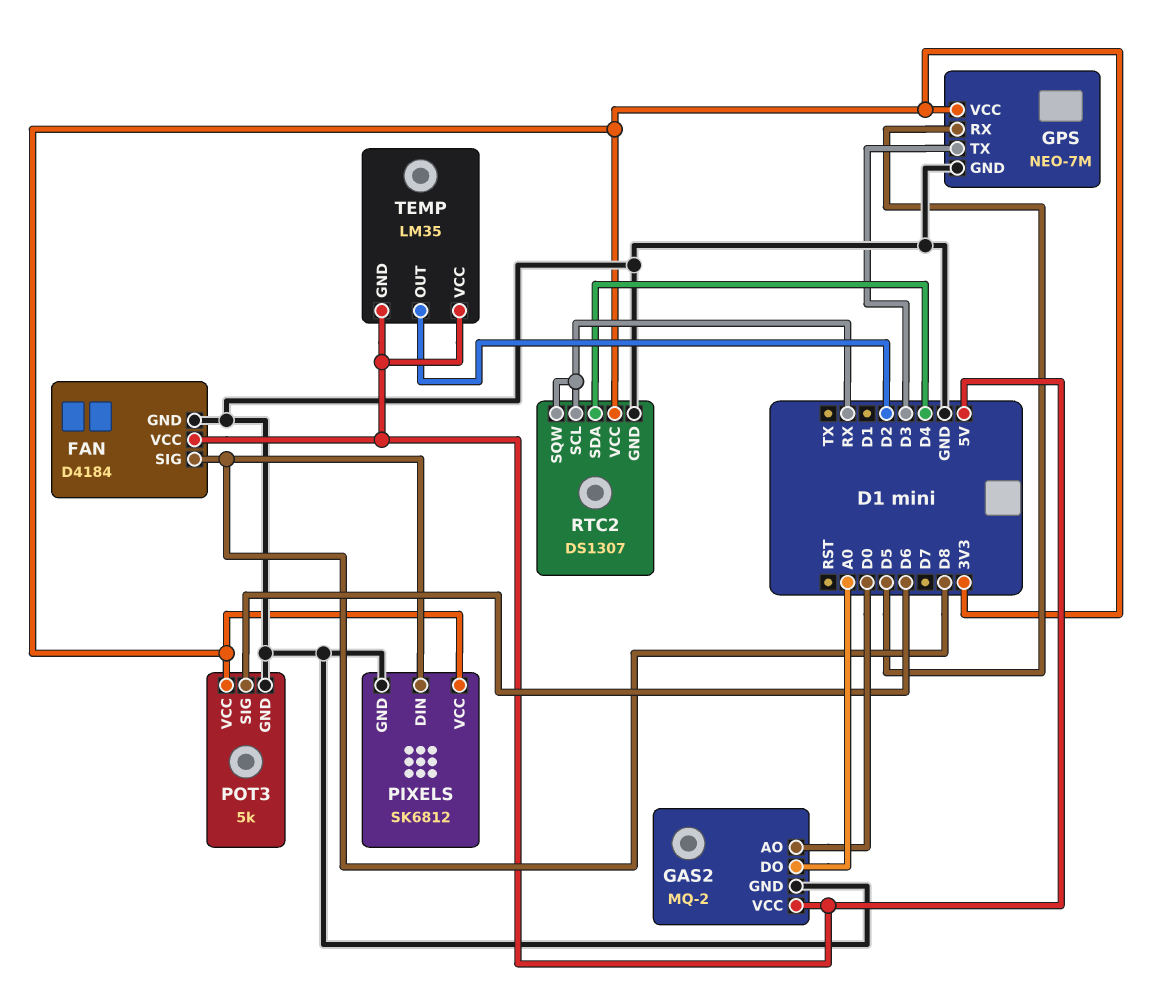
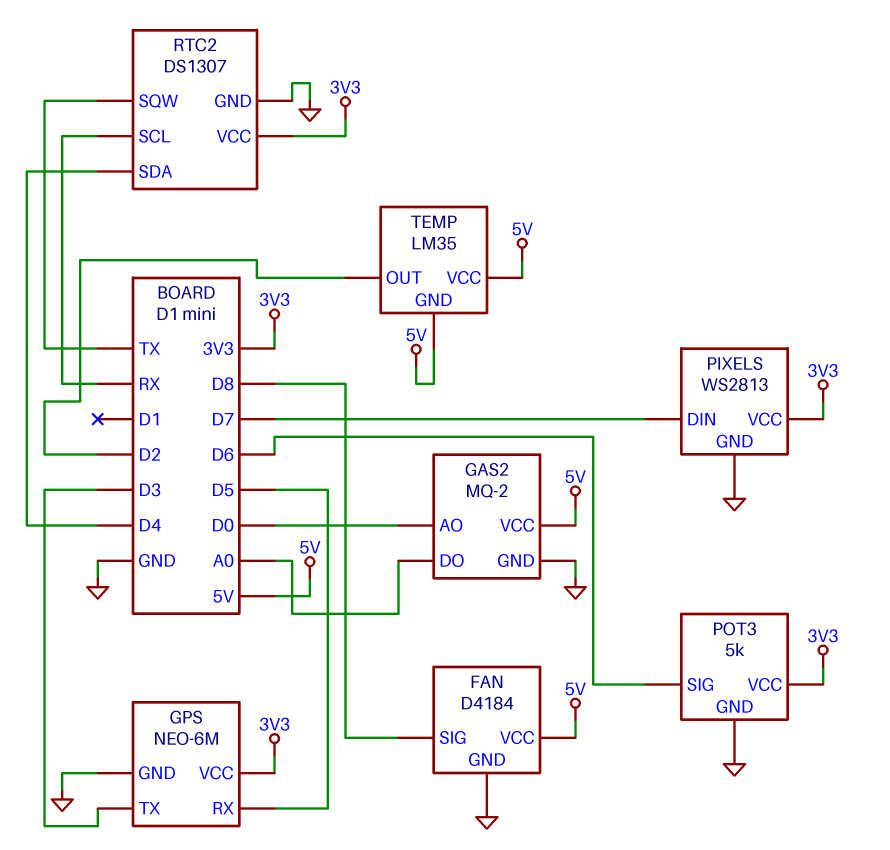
GPS: NEO-7M -> NEO-6M
PIXELS: SK6812 -> WS2813
PIXELS pin DIN: D8 -> D7
RTC2 pin SQW: RX -> TX

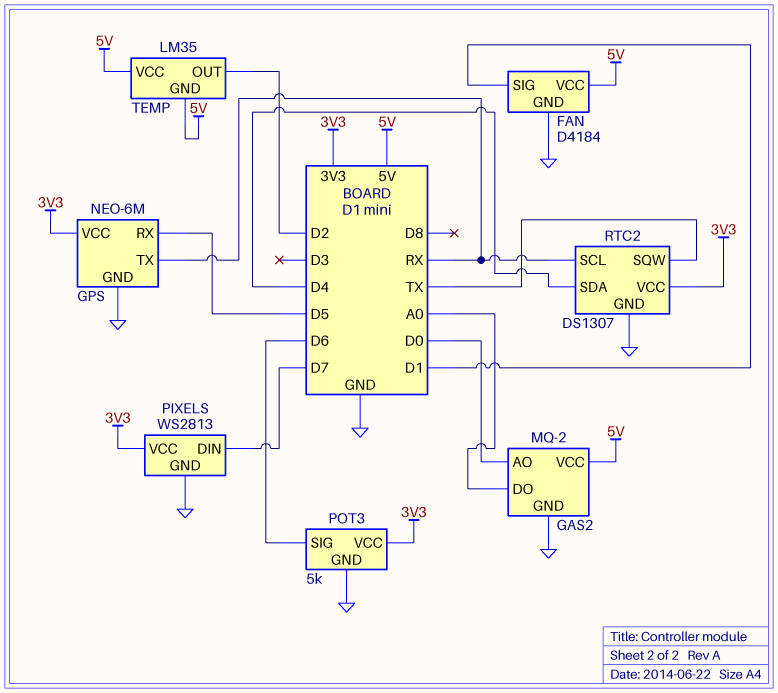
FAN pin SIG: D8 -> D1
GPS pin TX: D3 -> RX

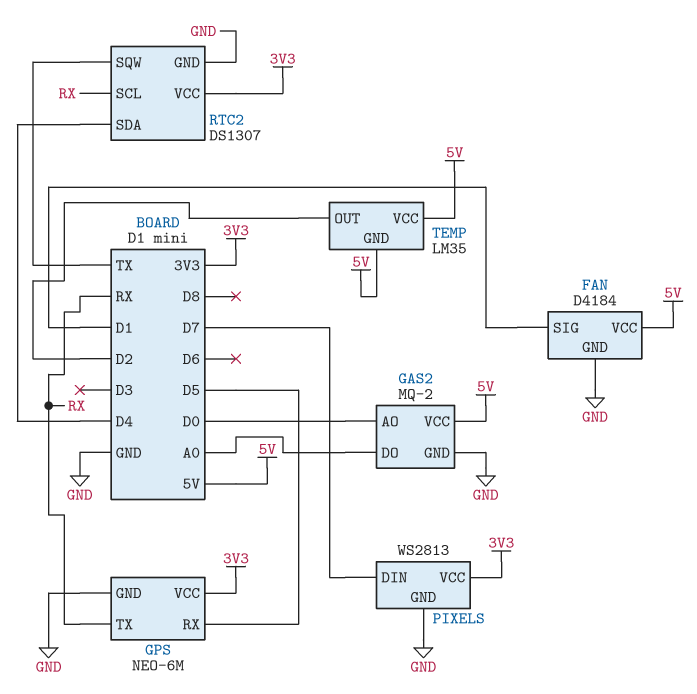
POT3: 5k -> none
POT3 pin GND: GND -> none
POT3 pin SIG: D6 -> none
POT3 pin VCC: 3V3 -> none

